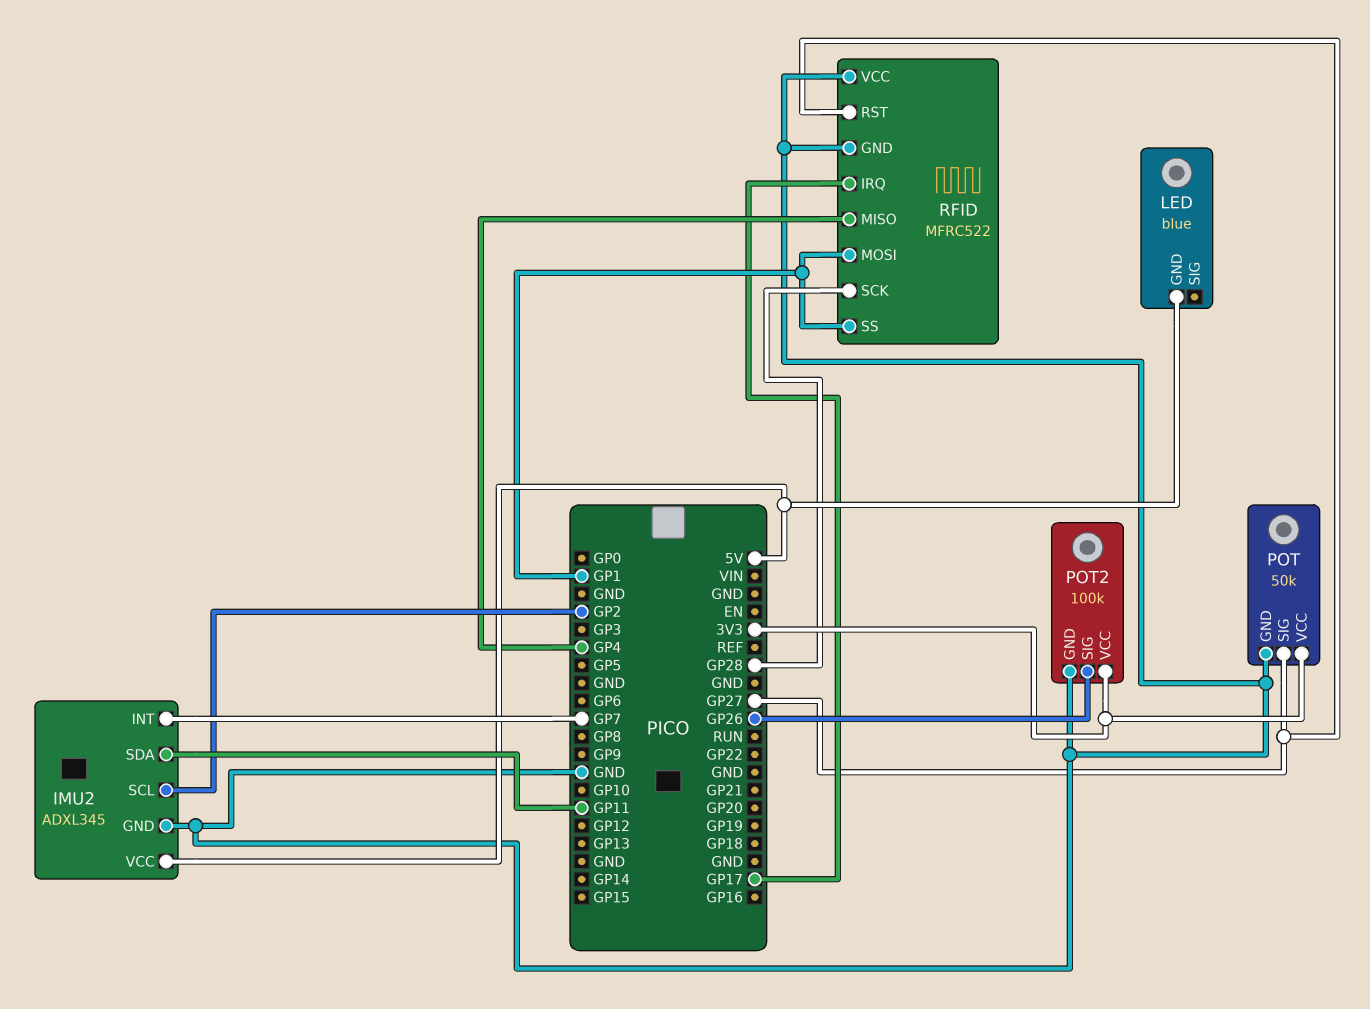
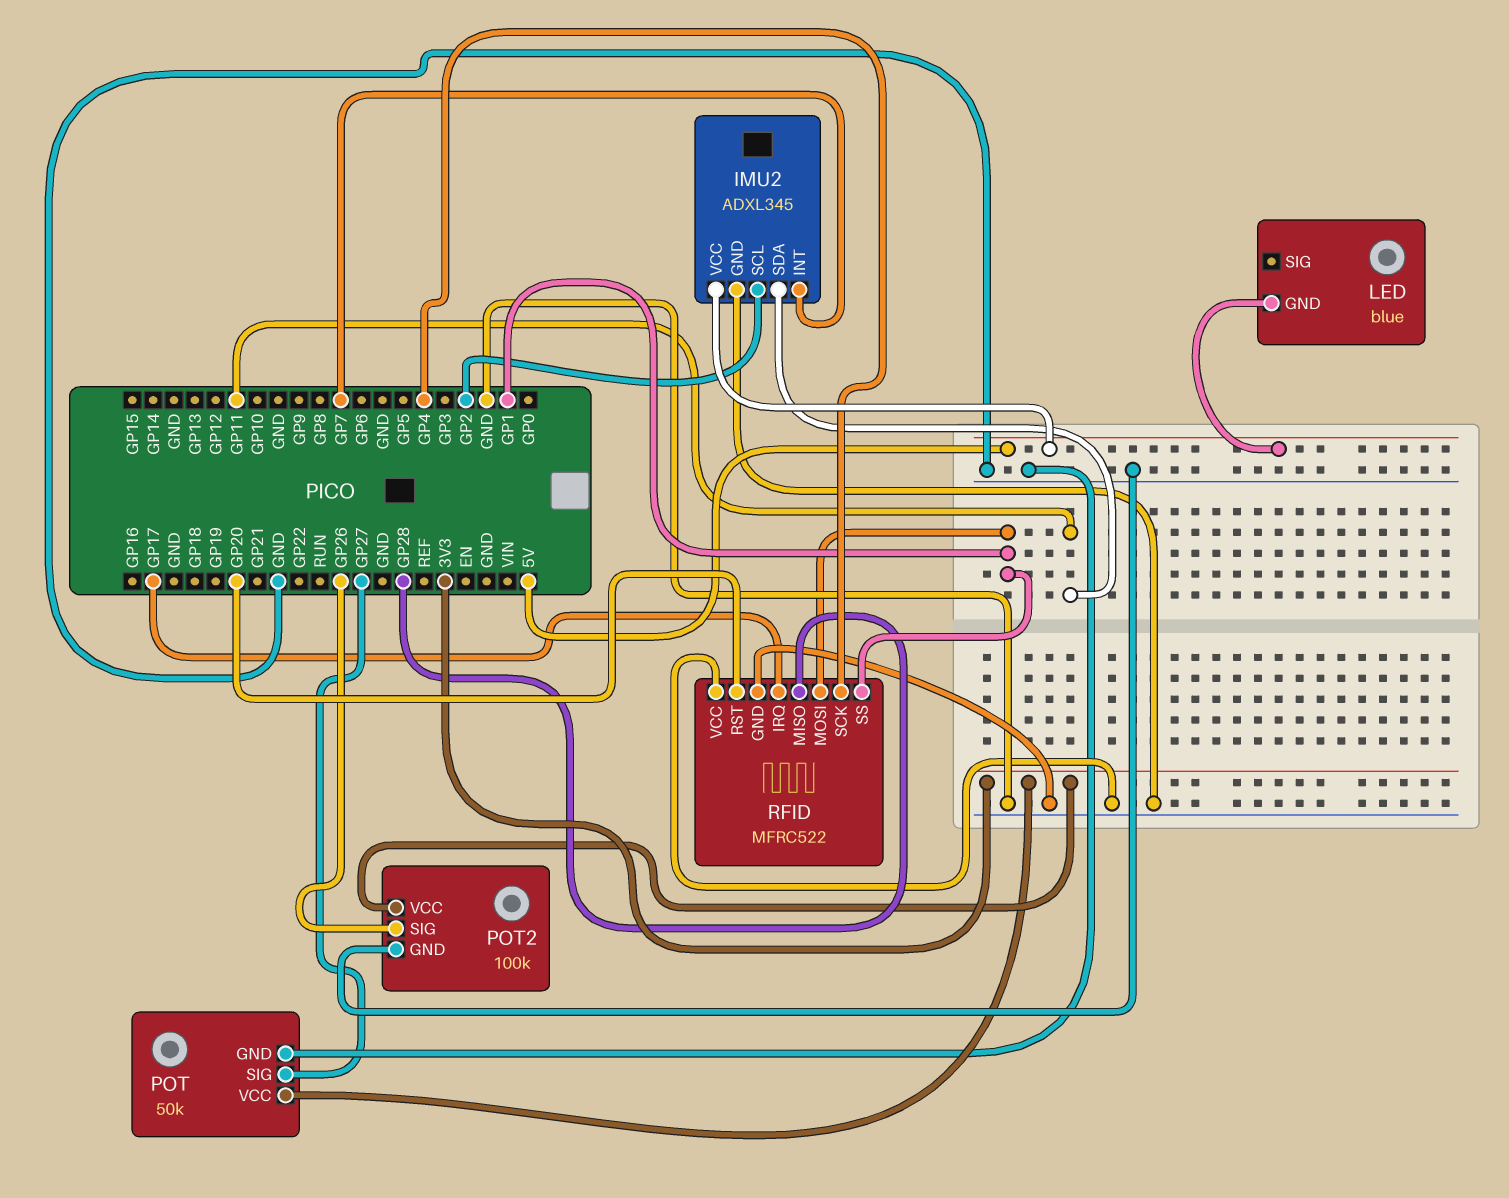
RFID pin MISO: GP4 -> GP28
RFID pin RST: GP27 -> GP20
RFID pin SCK: GP28 -> GP4

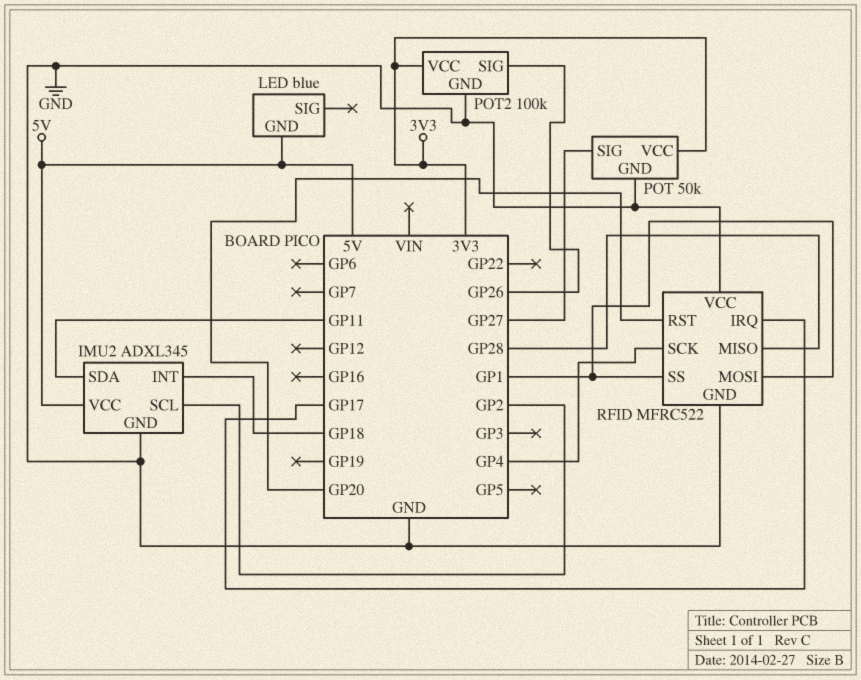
IMU2 pin INT: GP7 -> GP18

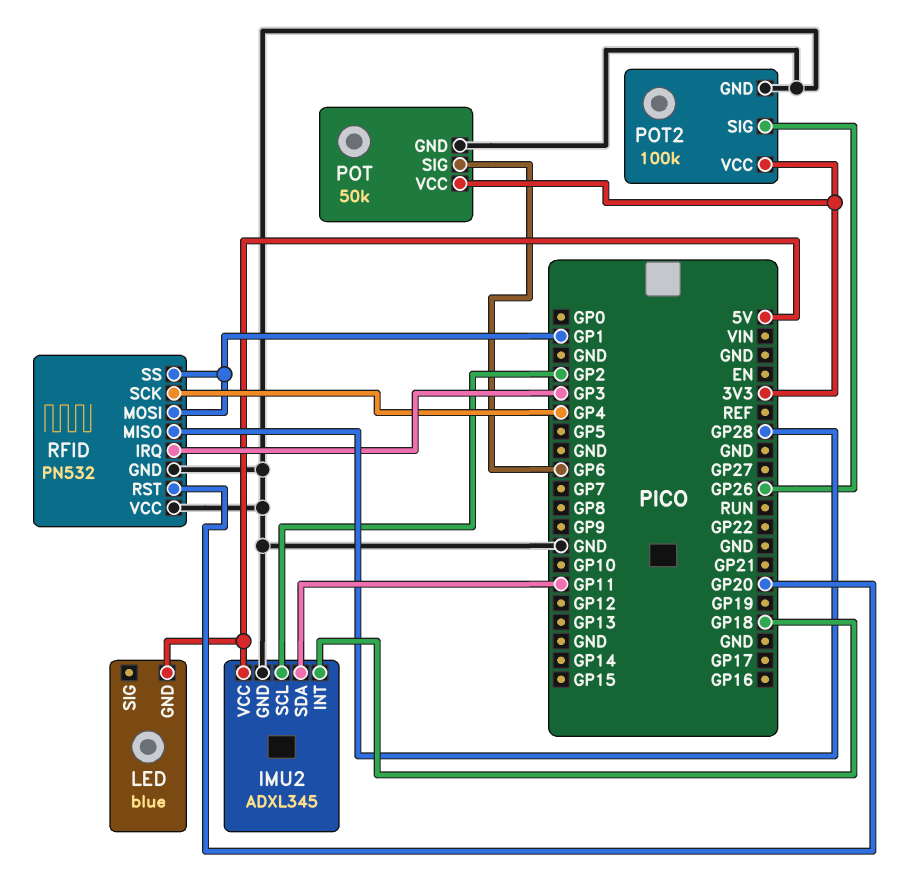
POT pin SIG: GP27 -> GP6
RFID: MFRC522 -> PN532
RFID pin IRQ: GP17 -> GP3

